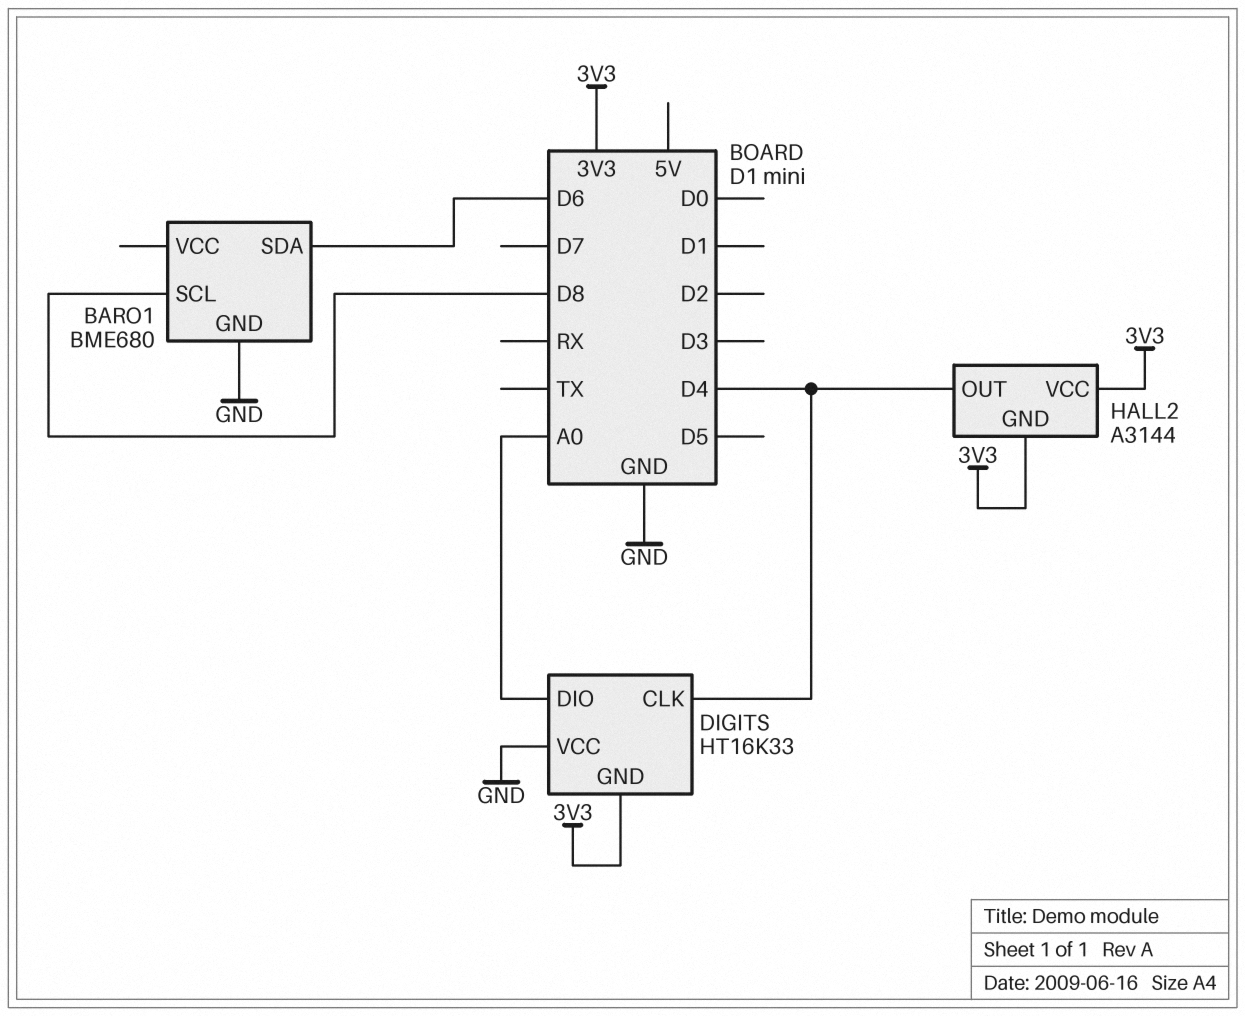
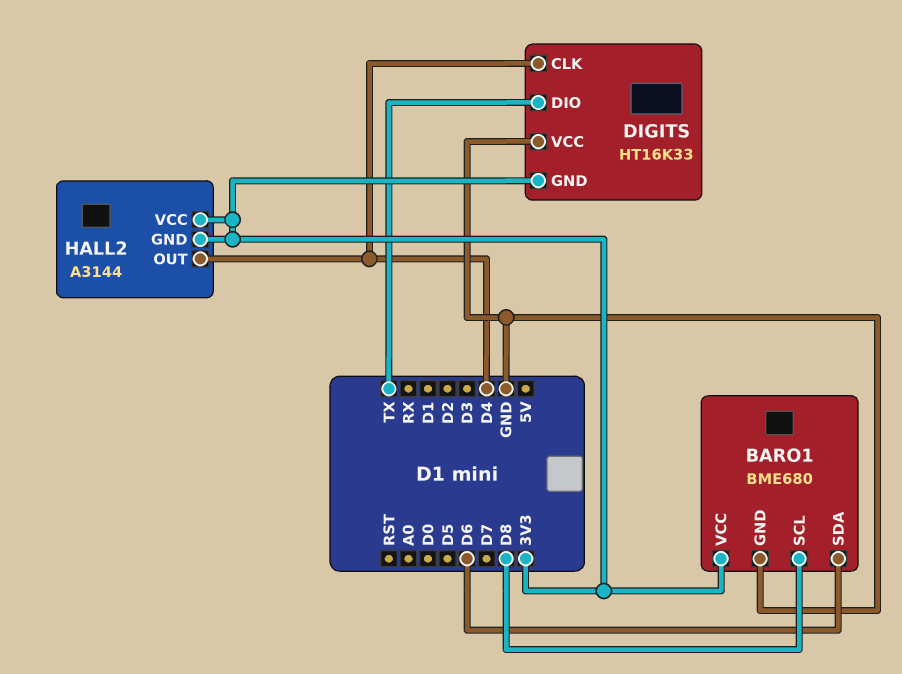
BARO1 pin VCC: none -> 3V3
DIGITS pin DIO: A0 -> TX

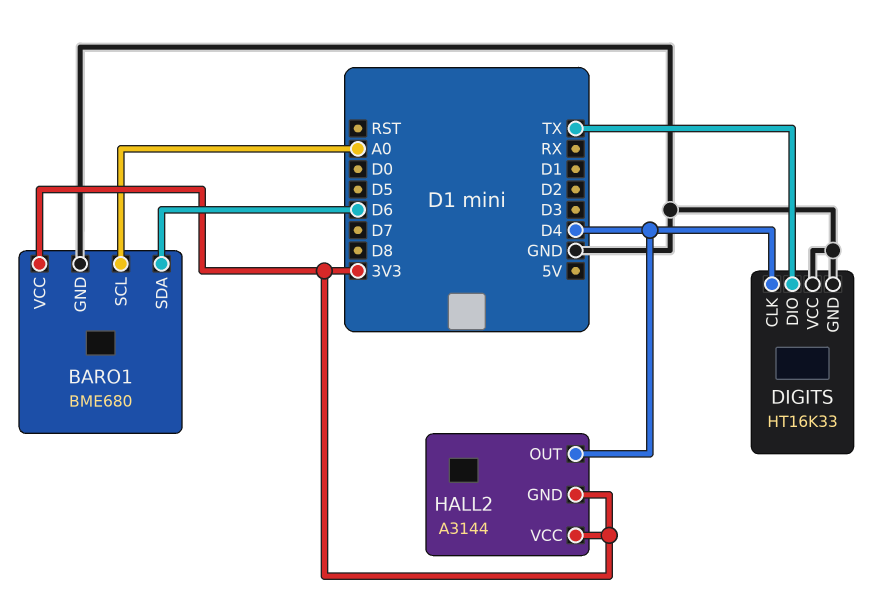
BARO1 pin SCL: D8 -> A0
DIGITS pin GND: 3V3 -> GND

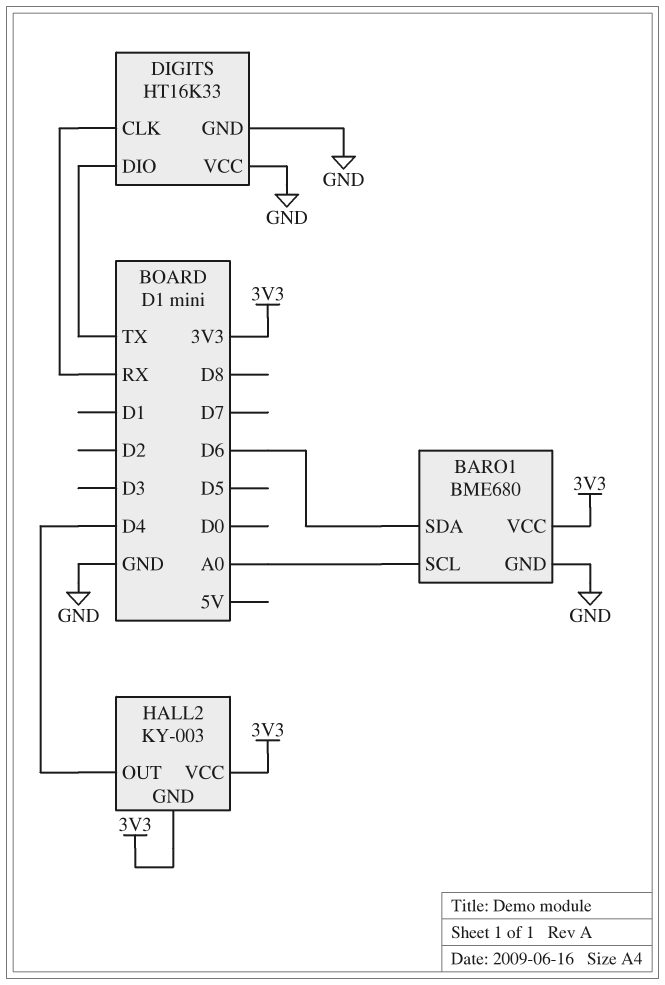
DIGITS pin CLK: D4 -> RX
HALL2: A3144 -> KY-003

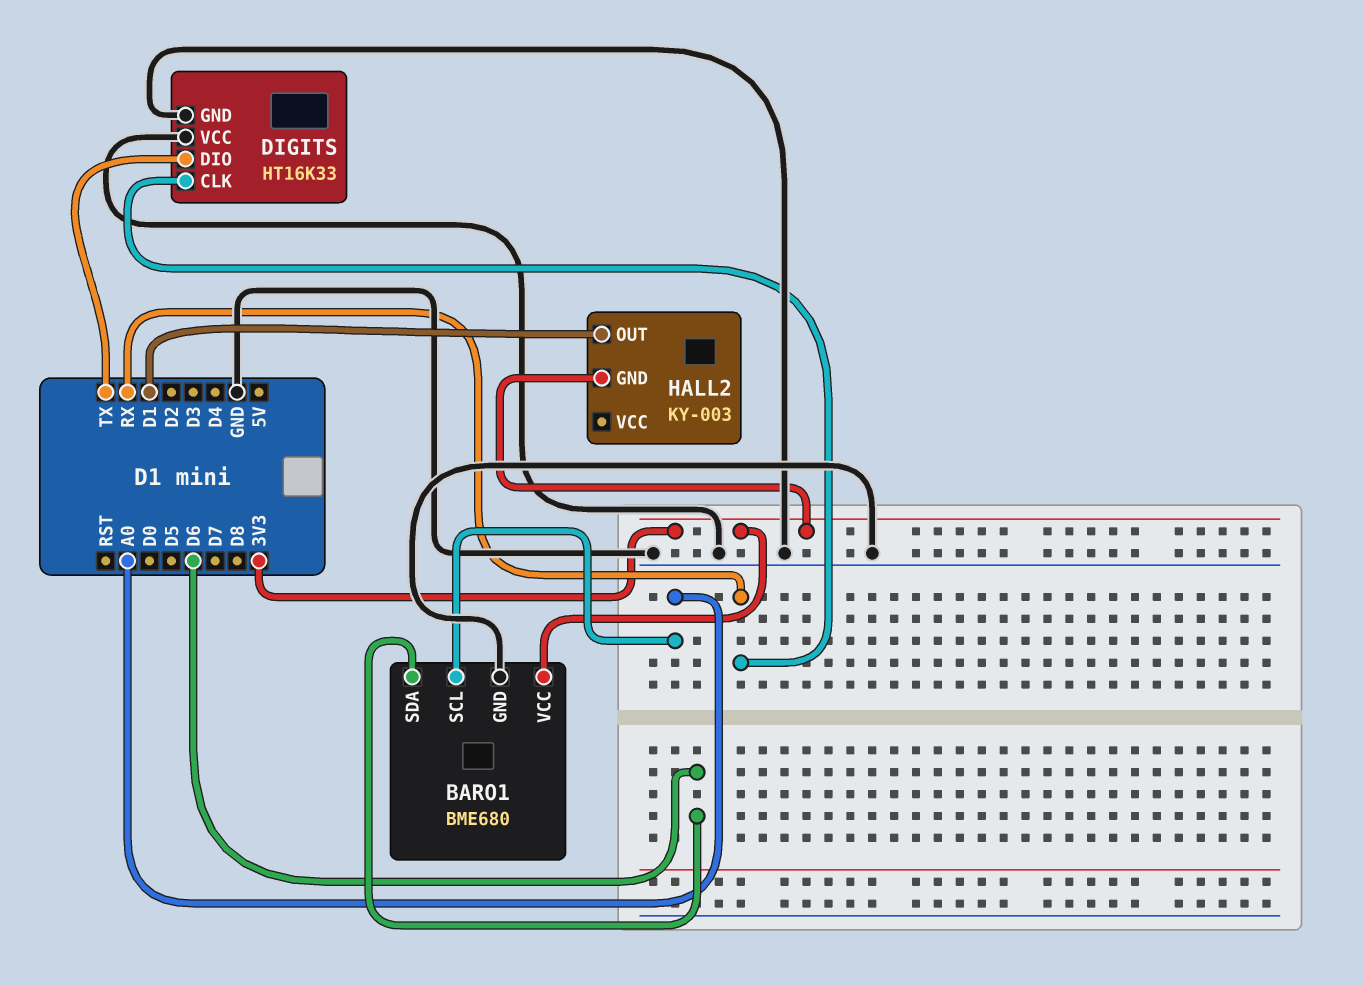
HALL2 pin OUT: D4 -> D1
HALL2 pin VCC: 3V3 -> none

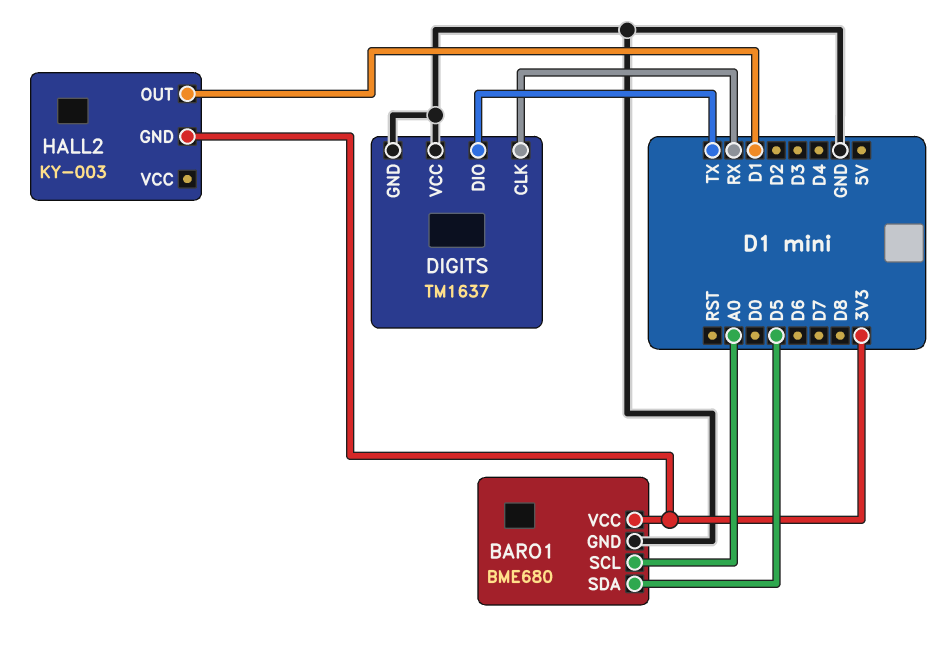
BARO1 pin SDA: D6 -> D5
DIGITS: HT16K33 -> TM1637

